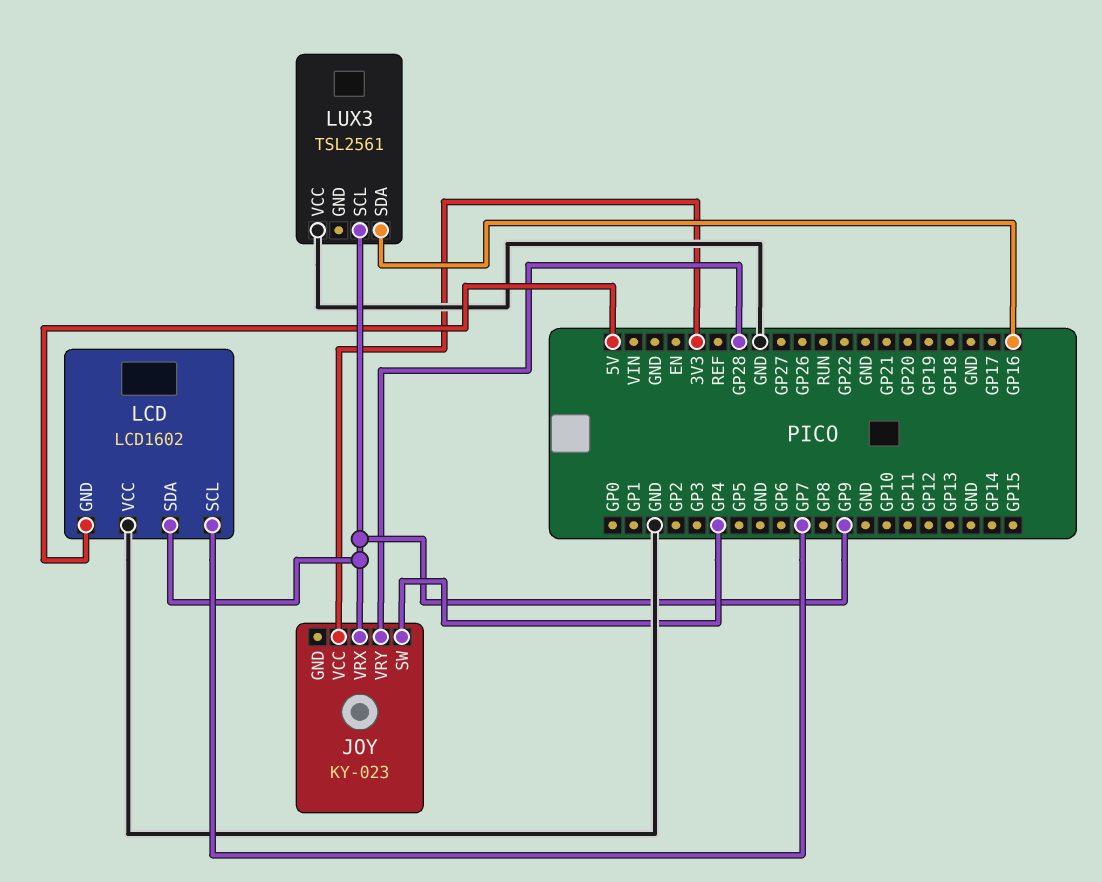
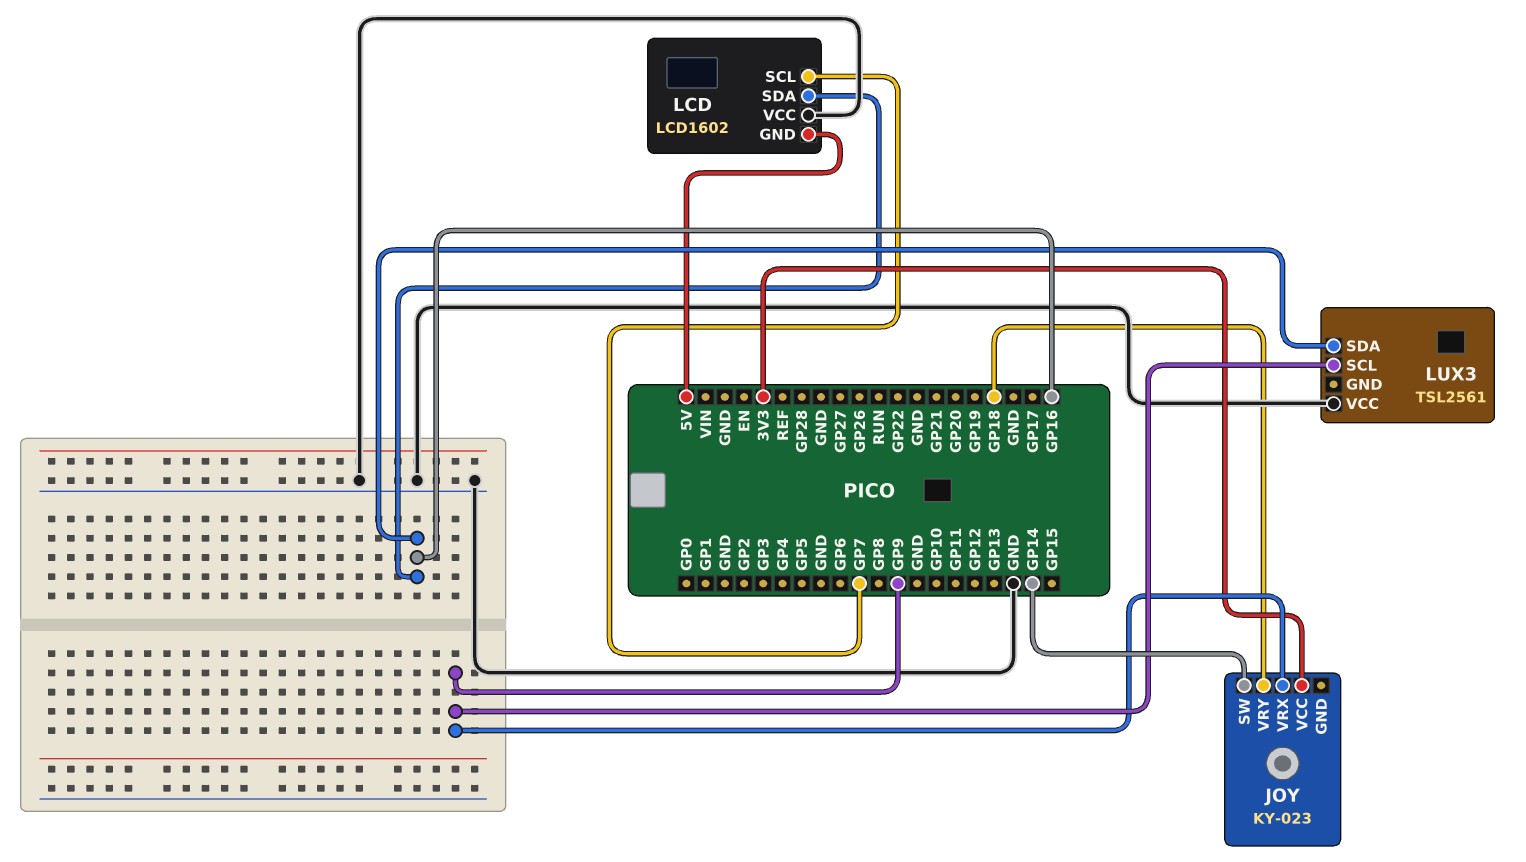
JOY pin SW: GP4 -> GP14
JOY pin VRY: GP28 -> GP18
LCD pin SDA: GP9 -> GP16

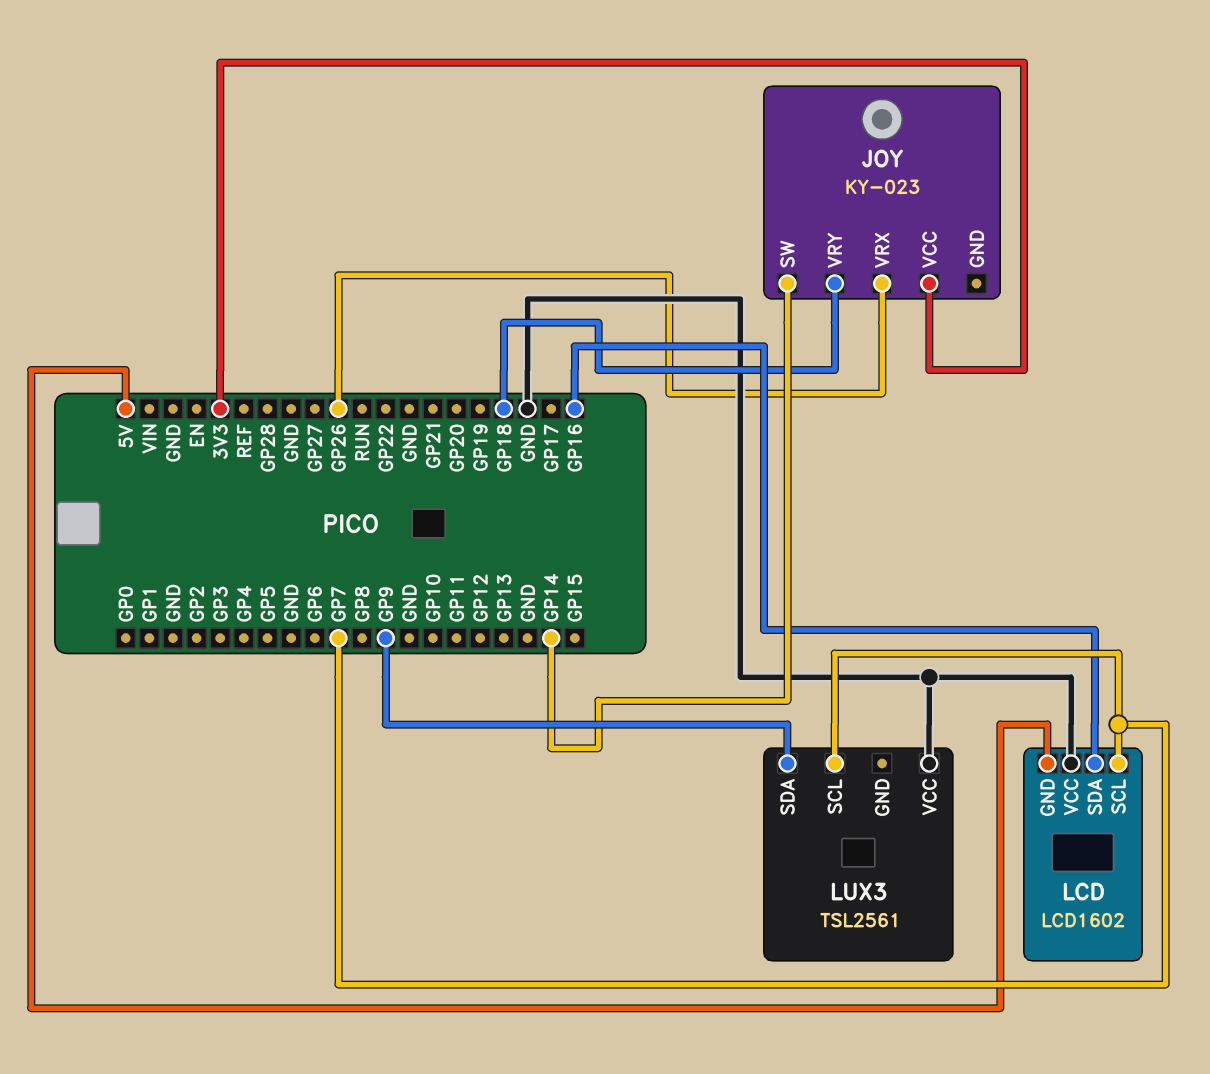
JOY pin VRX: GP9 -> GP26
LUX3 pin SCL: GP9 -> GP7
LUX3 pin SDA: GP16 -> GP9

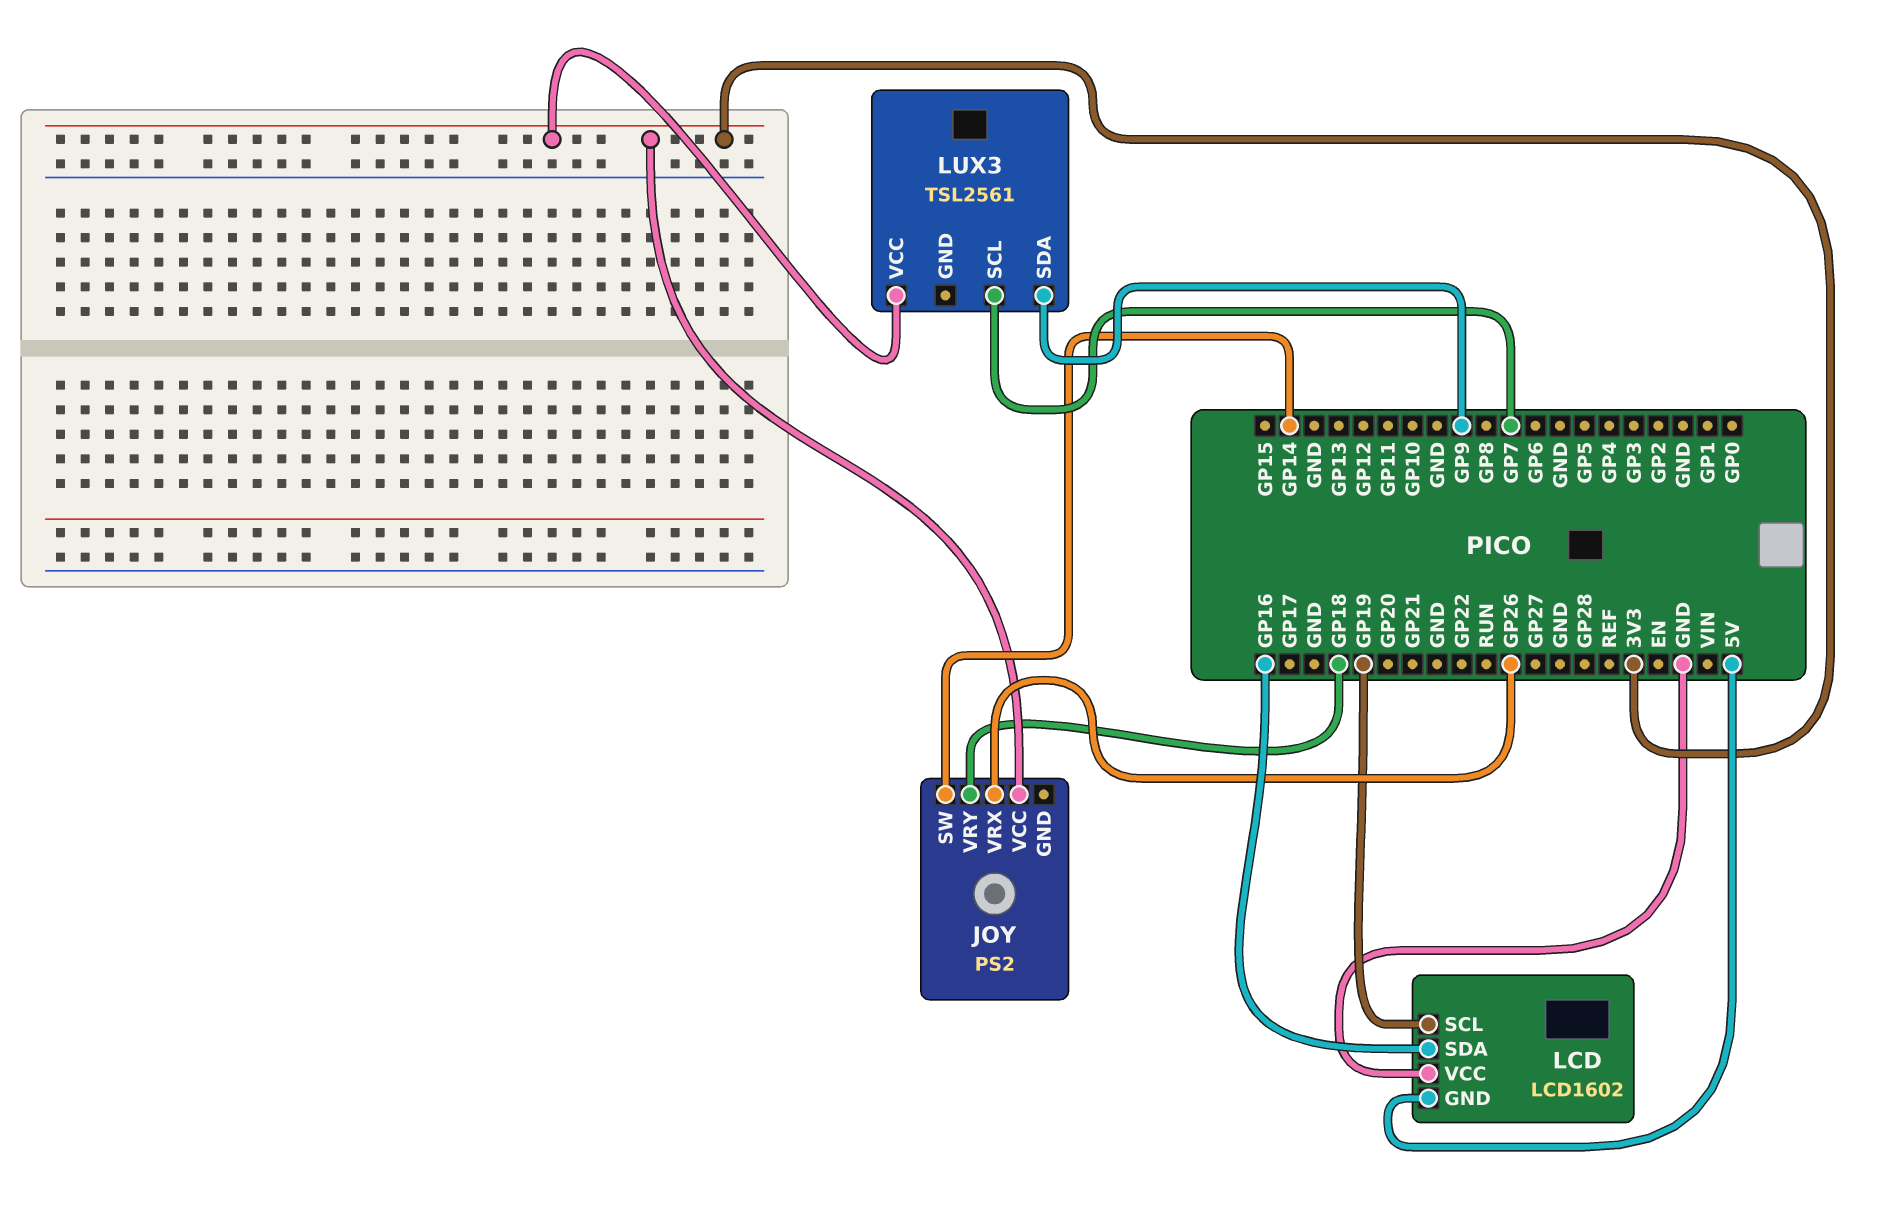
JOY: KY-023 -> PS2
LCD pin SCL: GP7 -> GP19
LUX3 pin VCC: GND -> 3V3

